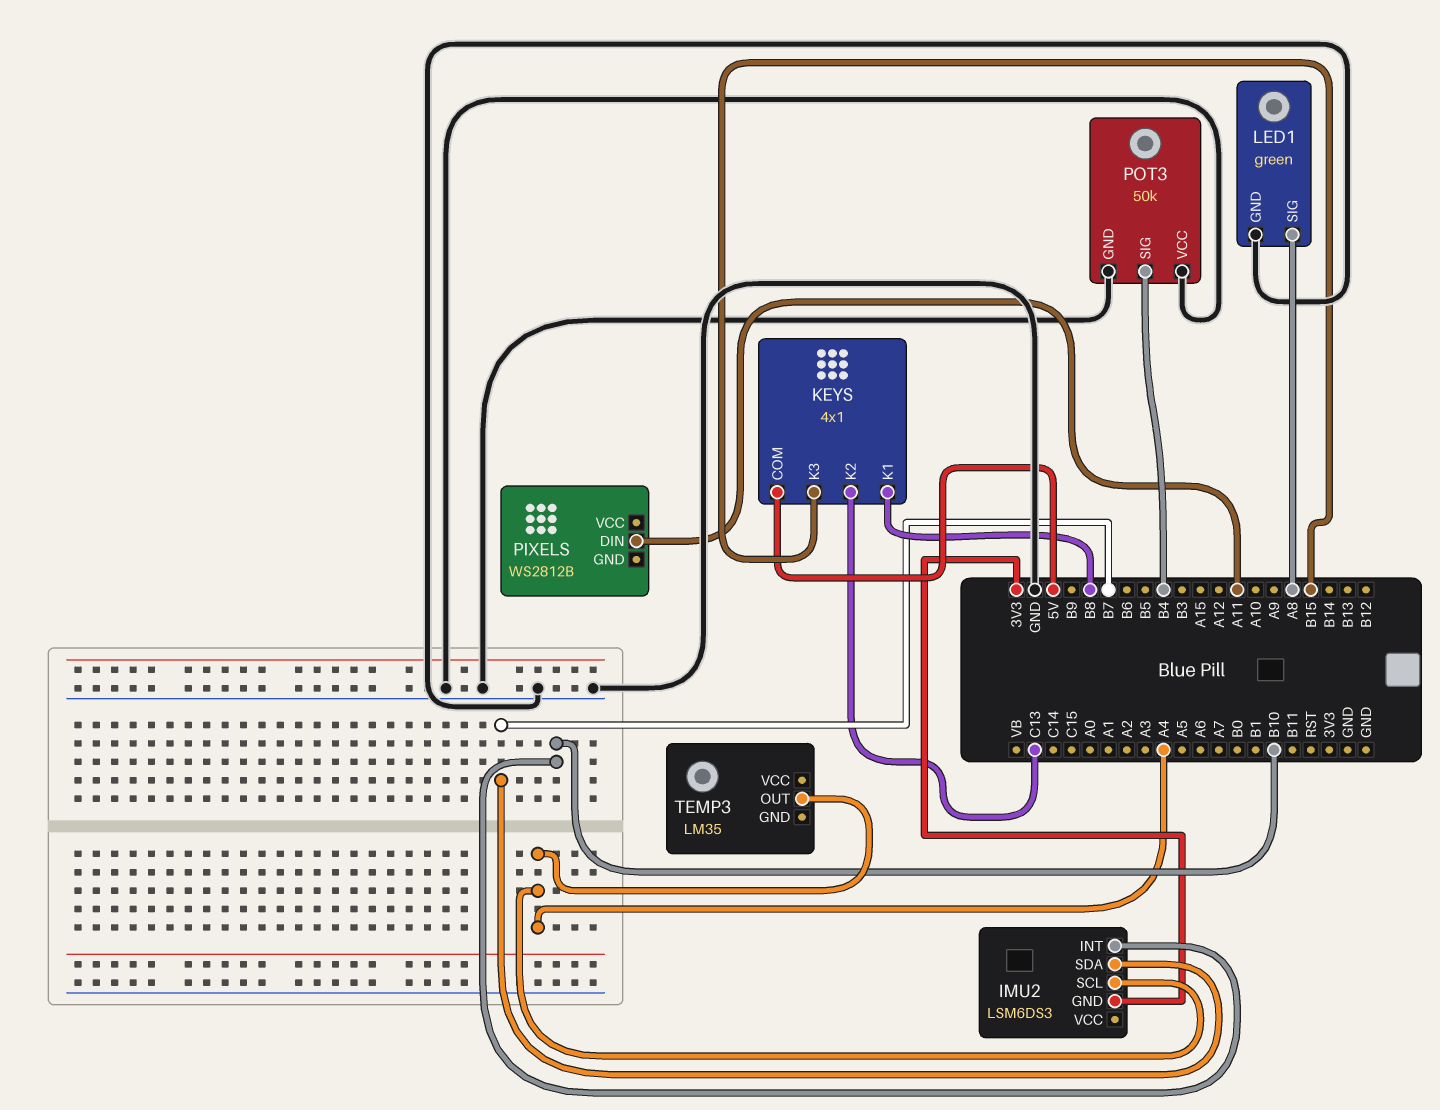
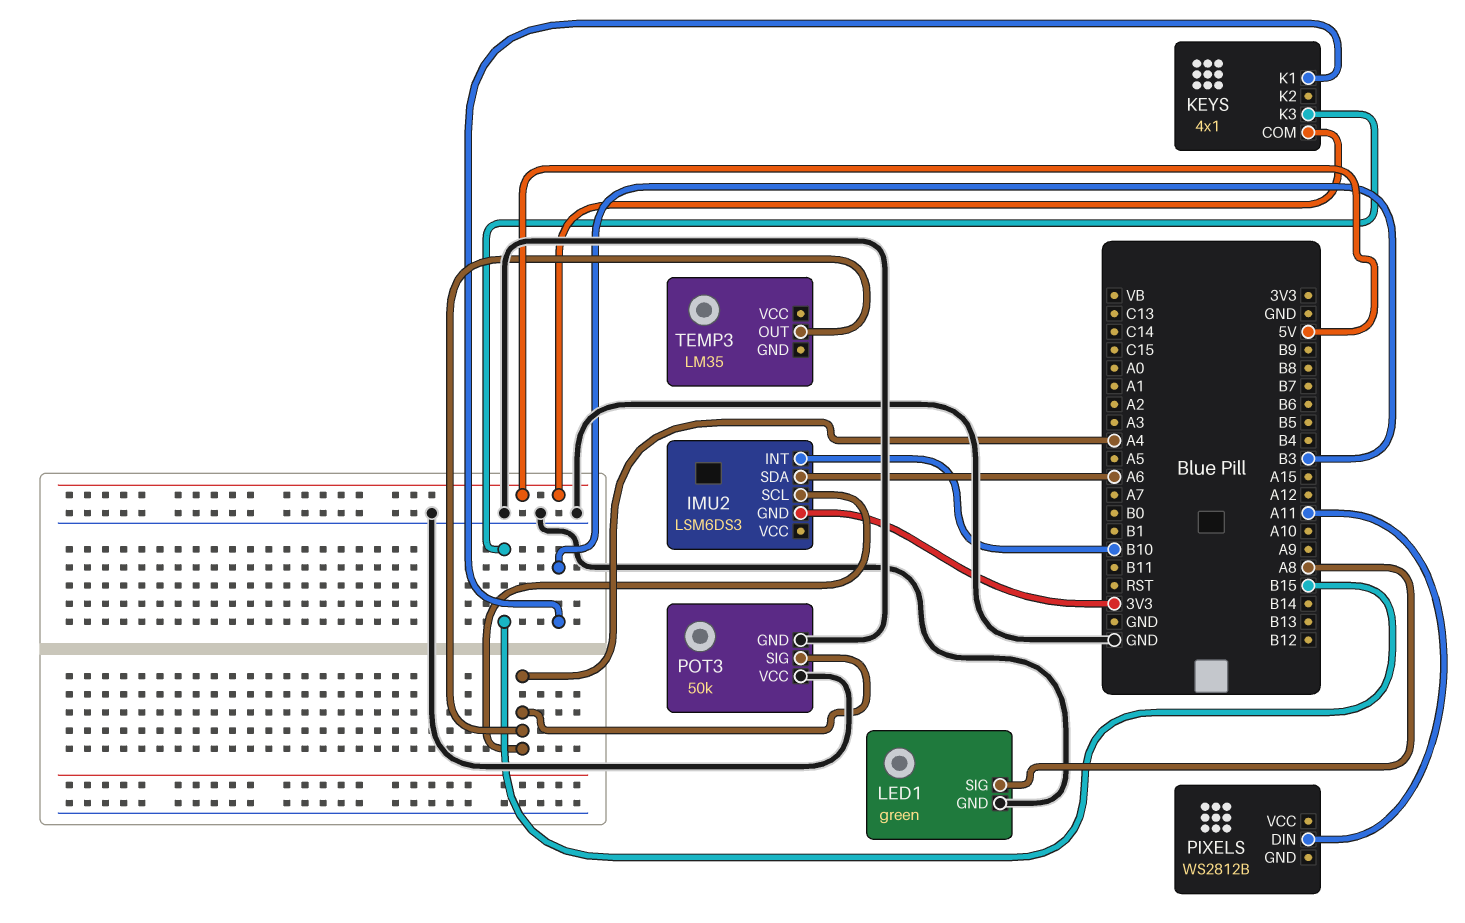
IMU2 pin SDA: B7 -> A6
KEYS pin K1: B8 -> B3
KEYS pin K2: C13 -> none
POT3 pin SIG: B4 -> A4

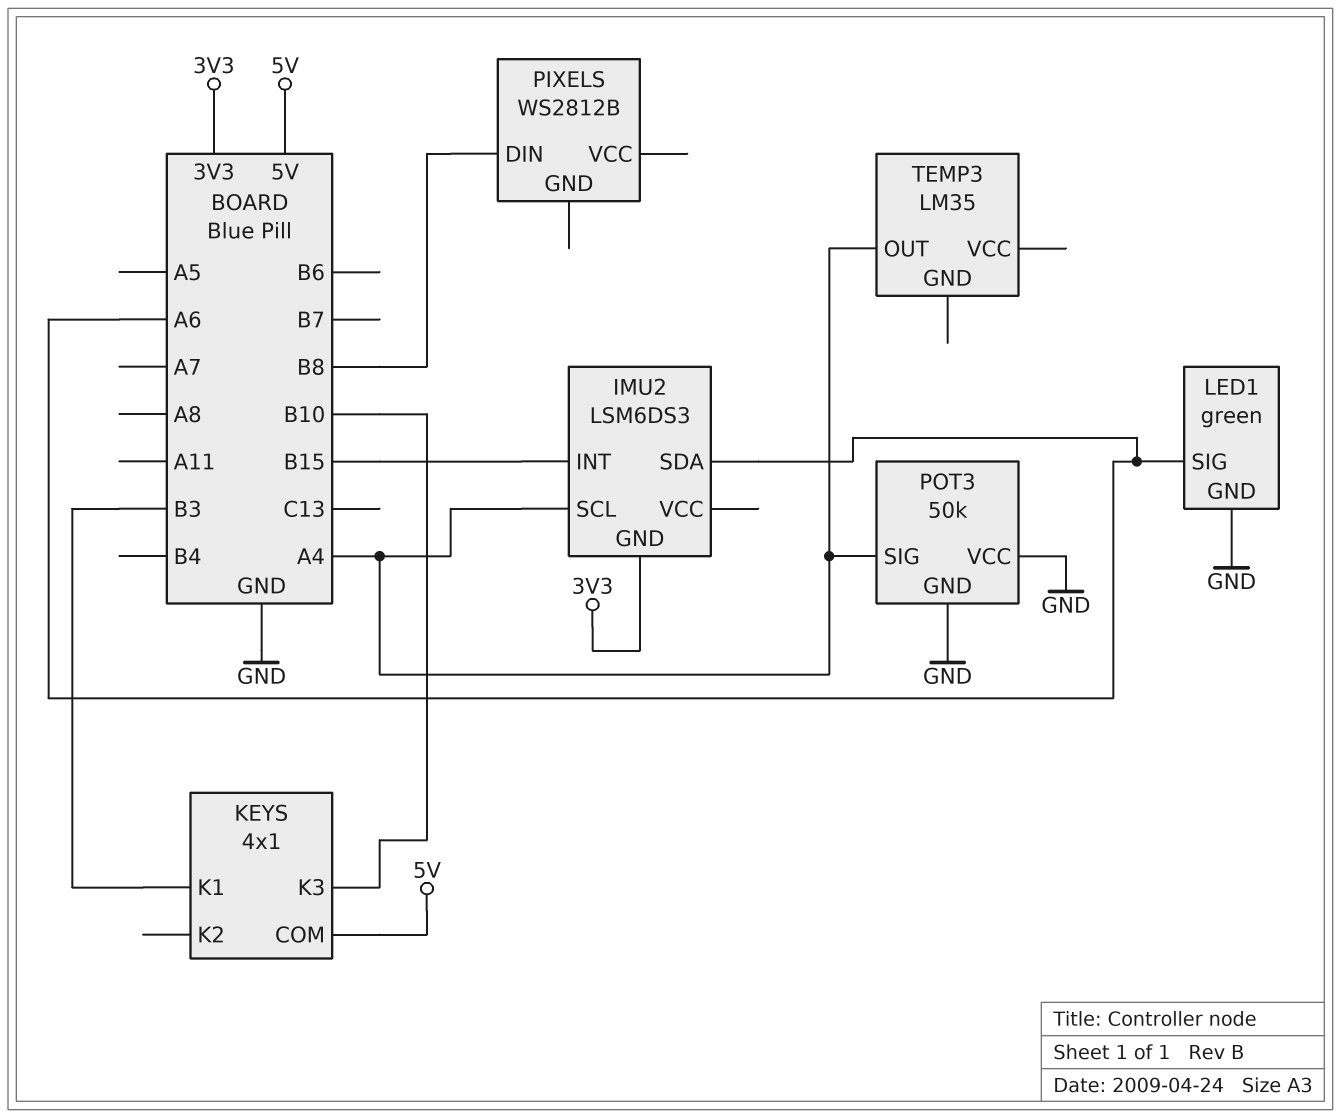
IMU2 pin INT: B10 -> B15
KEYS pin K3: B15 -> B10
LED1 pin SIG: A8 -> A6
PIXELS pin DIN: A11 -> B8

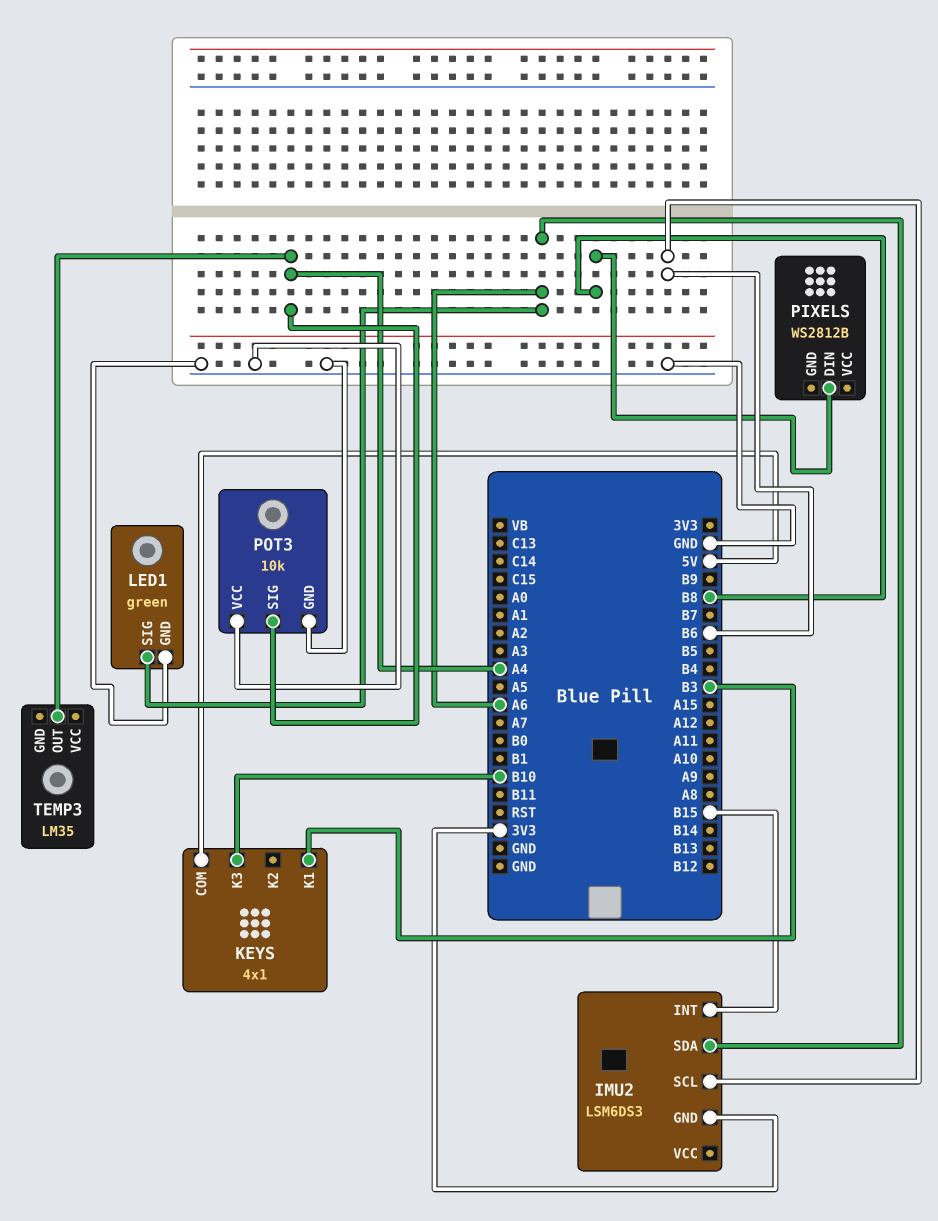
IMU2 pin SCL: A4 -> B6
POT3: 50k -> 10k

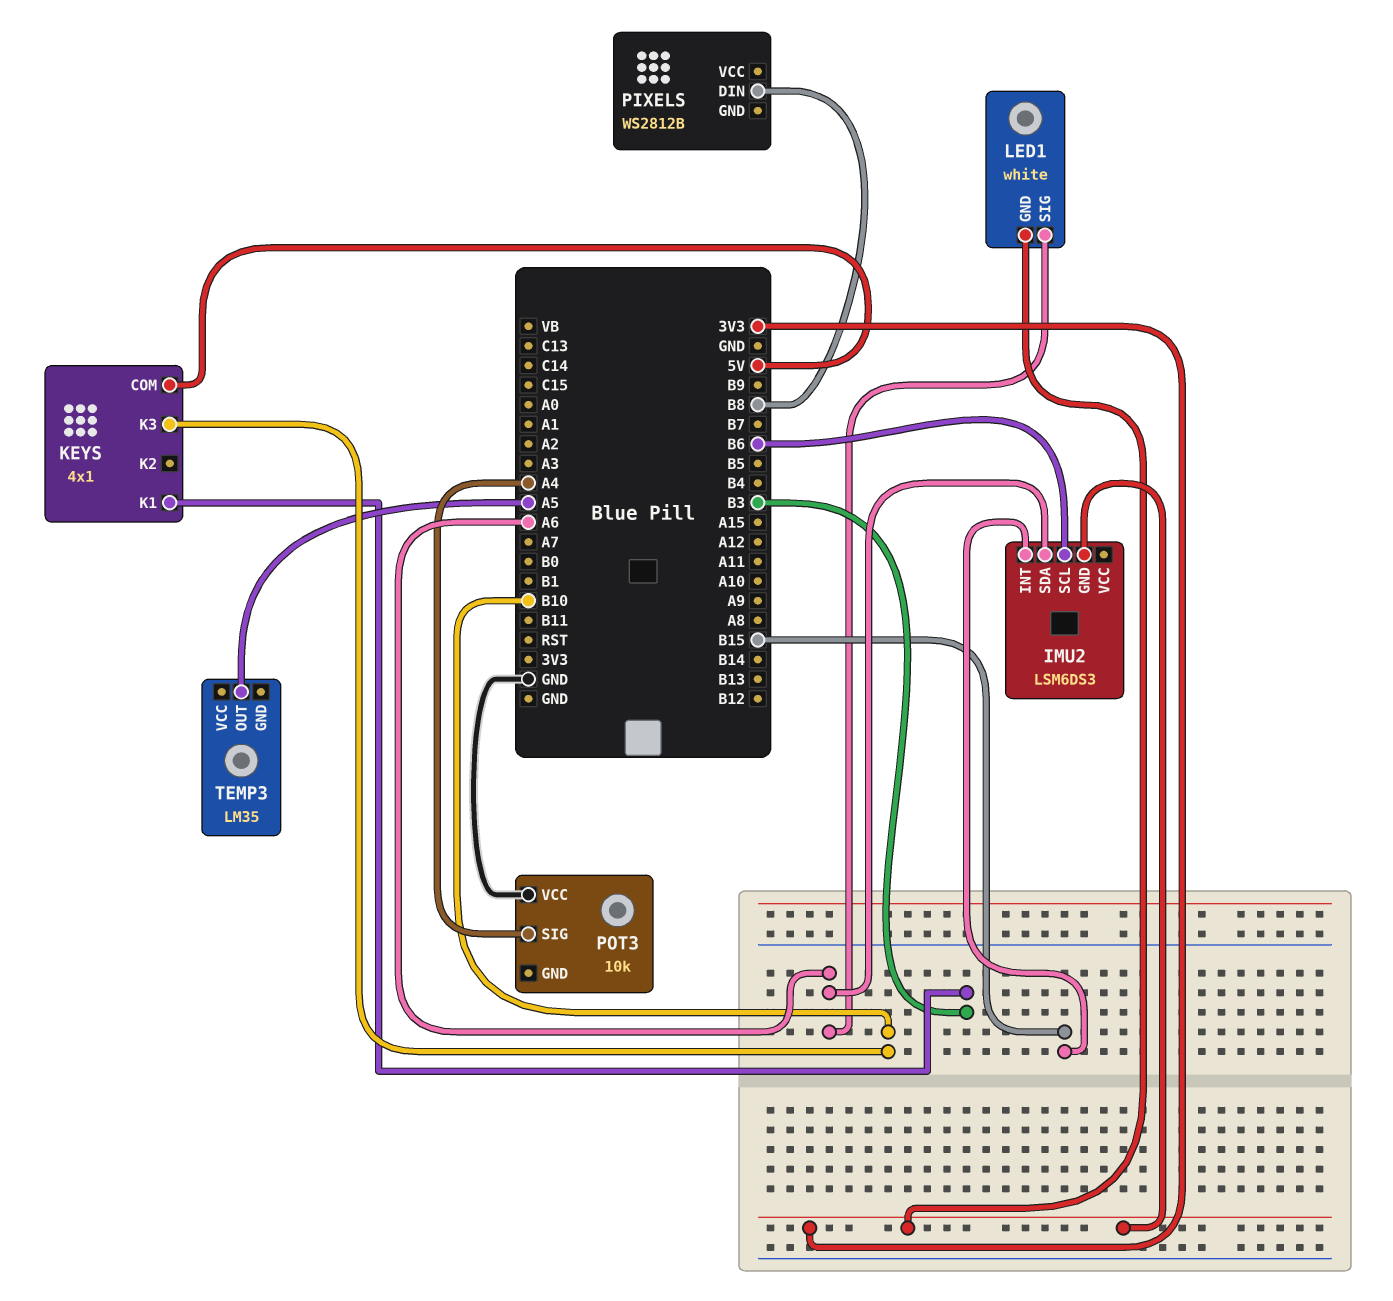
LED1: green -> white
LED1 pin GND: GND -> 3V3
POT3 pin GND: GND -> none
TEMP3 pin OUT: A4 -> A5

